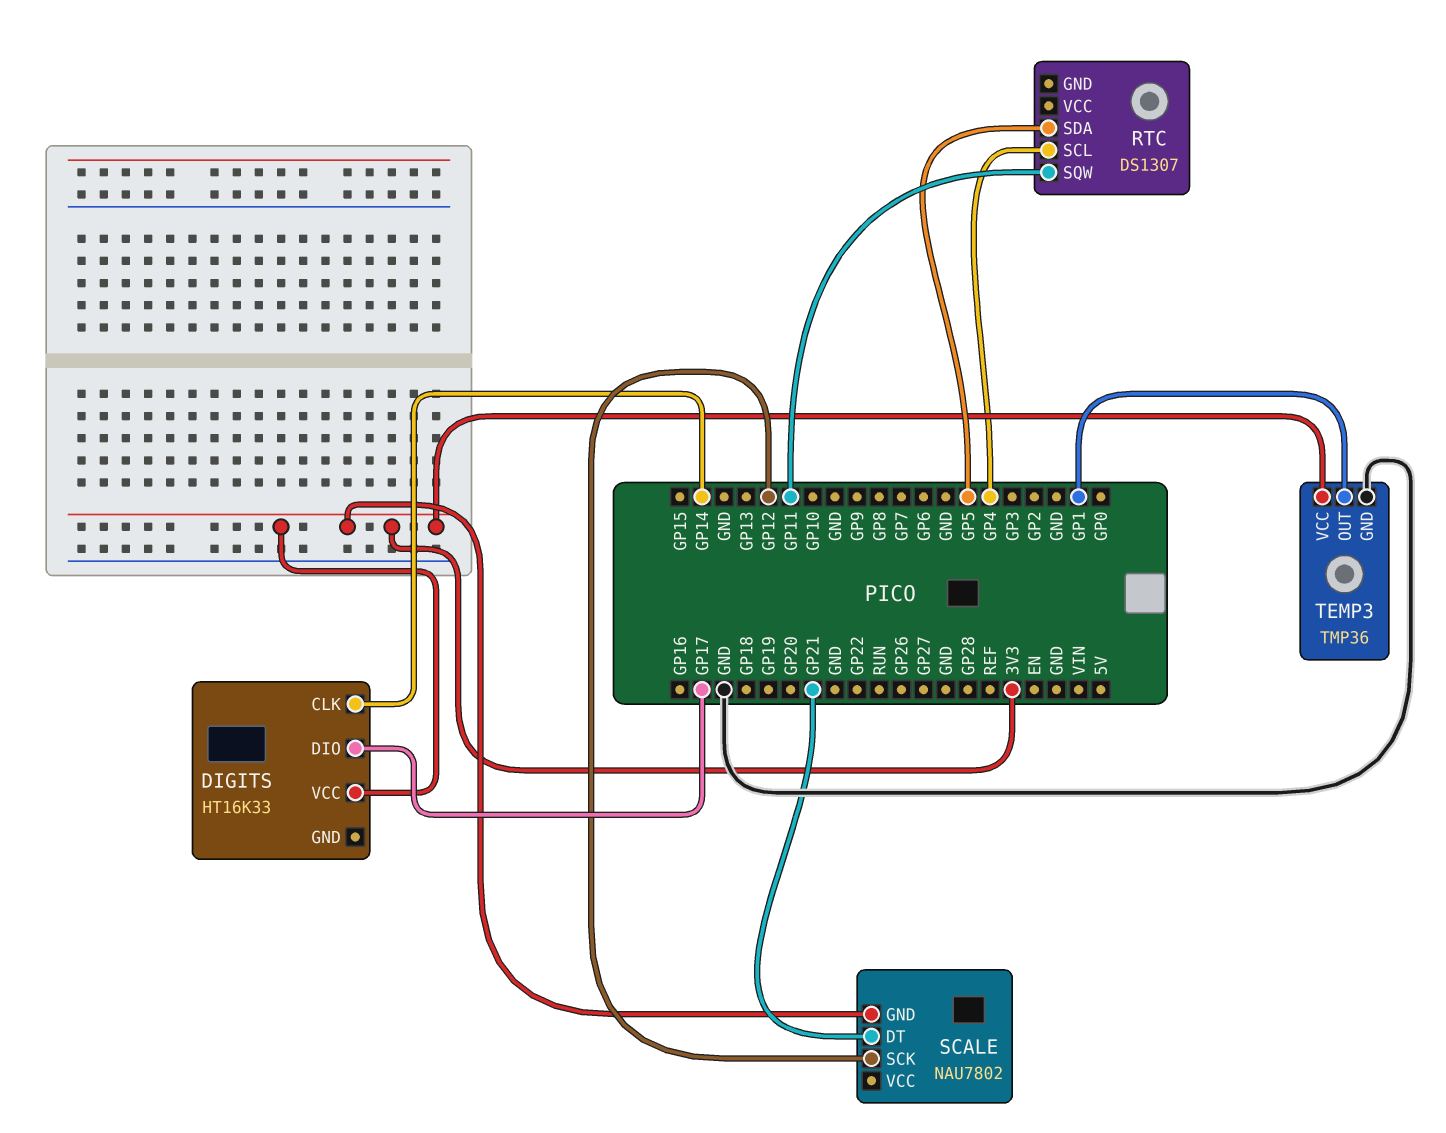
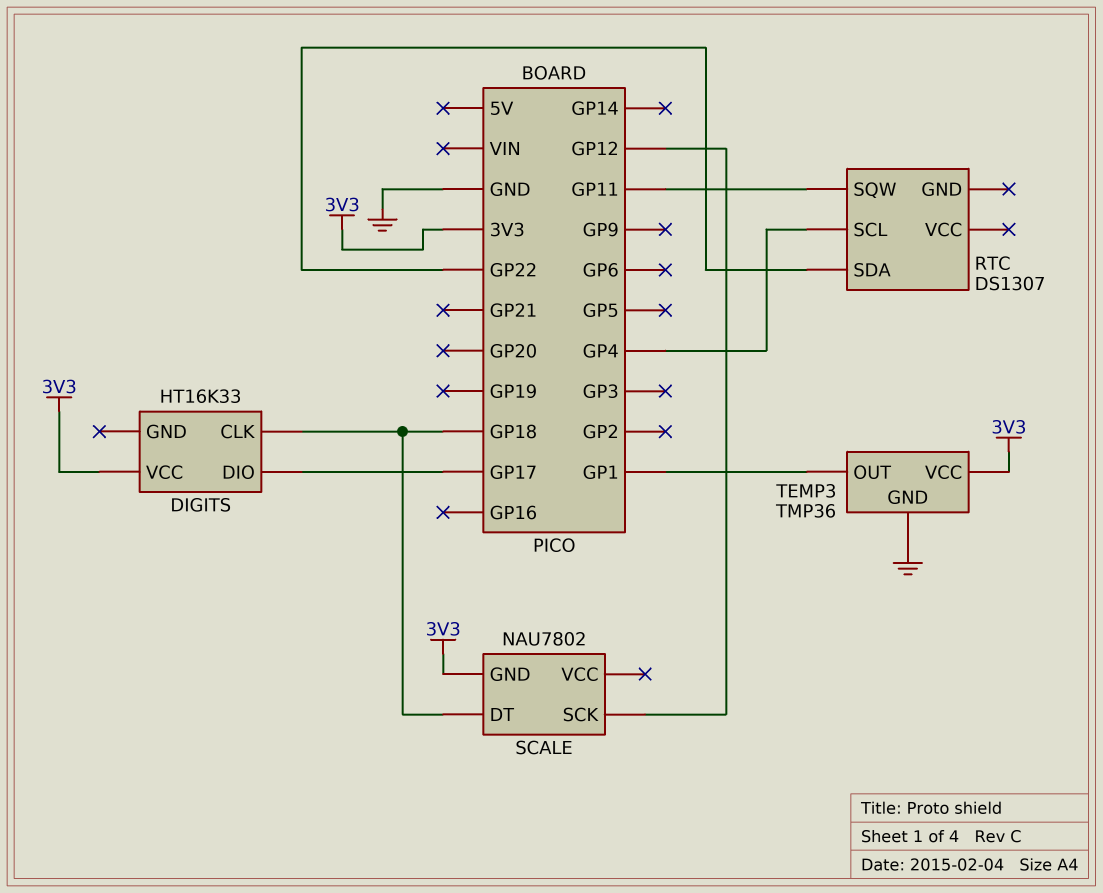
DIGITS pin CLK: GP14 -> GP18
RTC pin SDA: GP5 -> GP22
SCALE pin DT: GP21 -> GP18

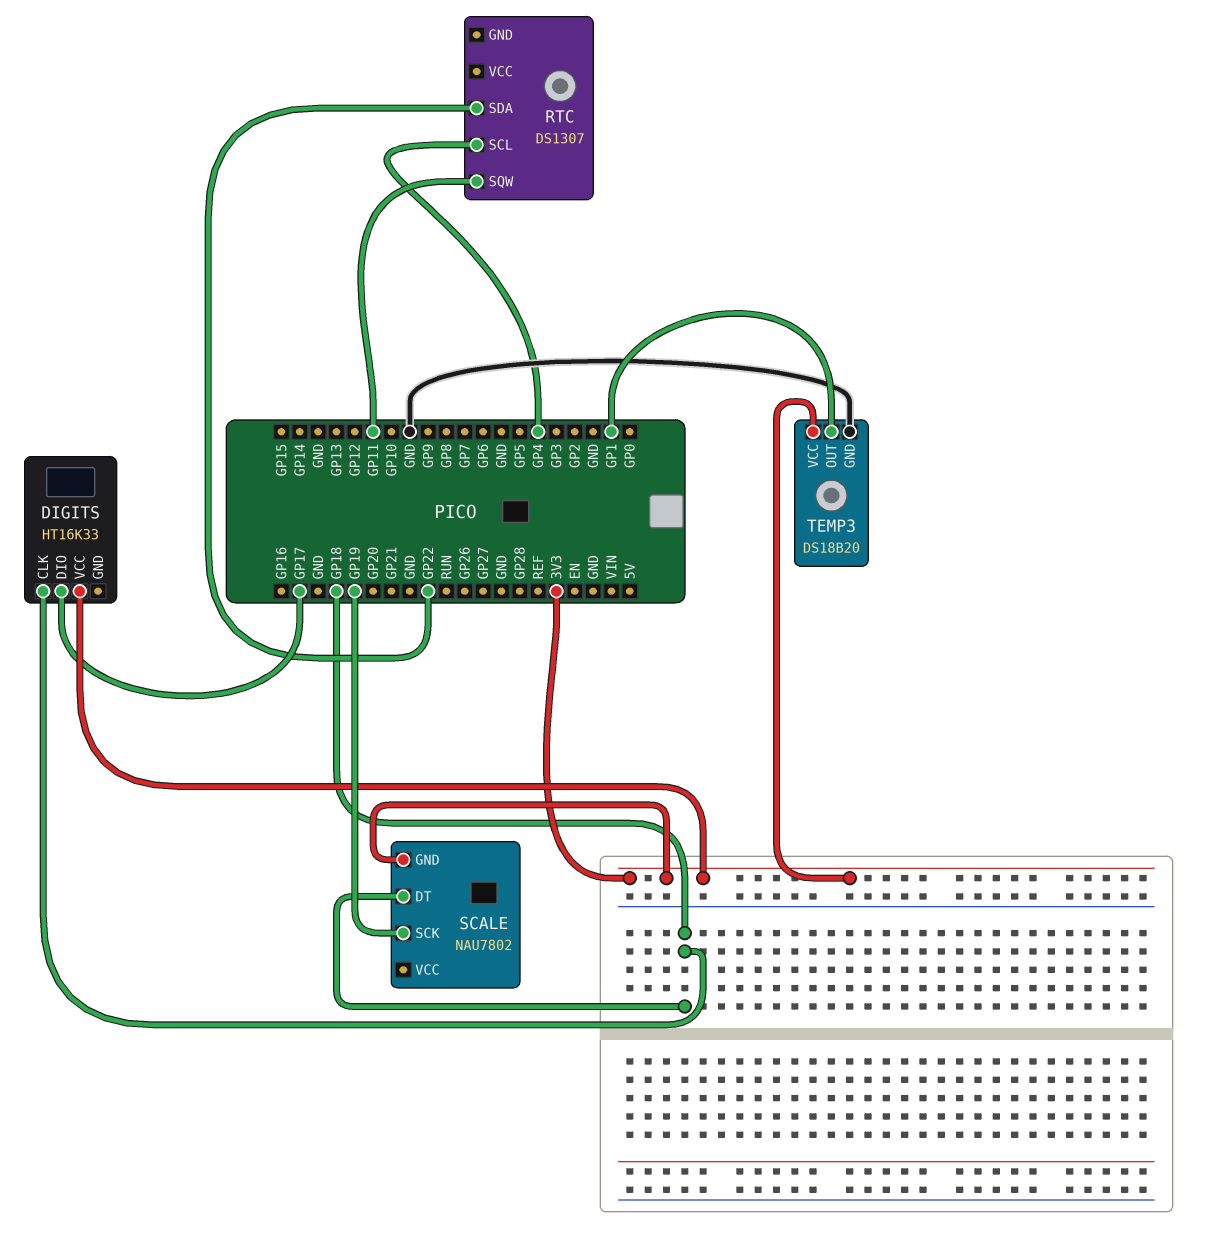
SCALE pin SCK: GP12 -> GP19
TEMP3: TMP36 -> DS18B20

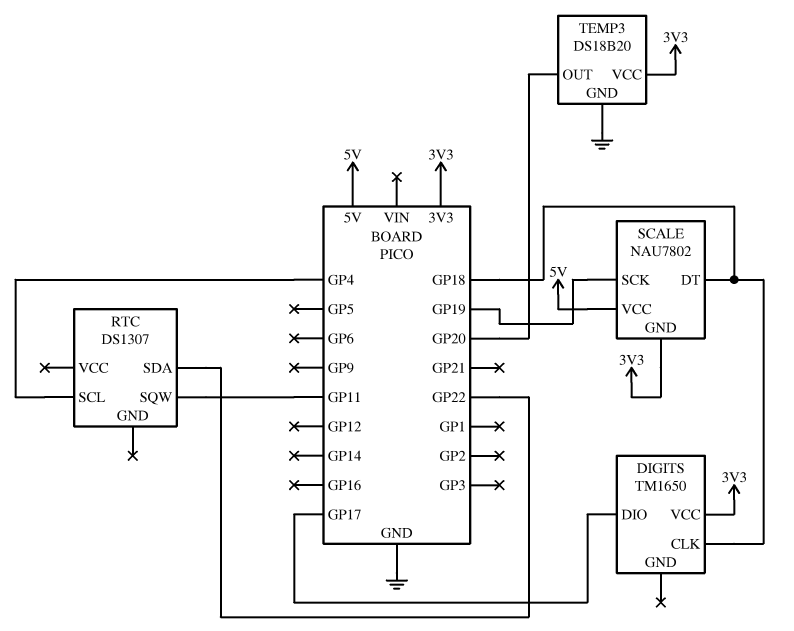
DIGITS: HT16K33 -> TM1650
SCALE pin VCC: none -> 5V
TEMP3 pin OUT: GP1 -> GP20

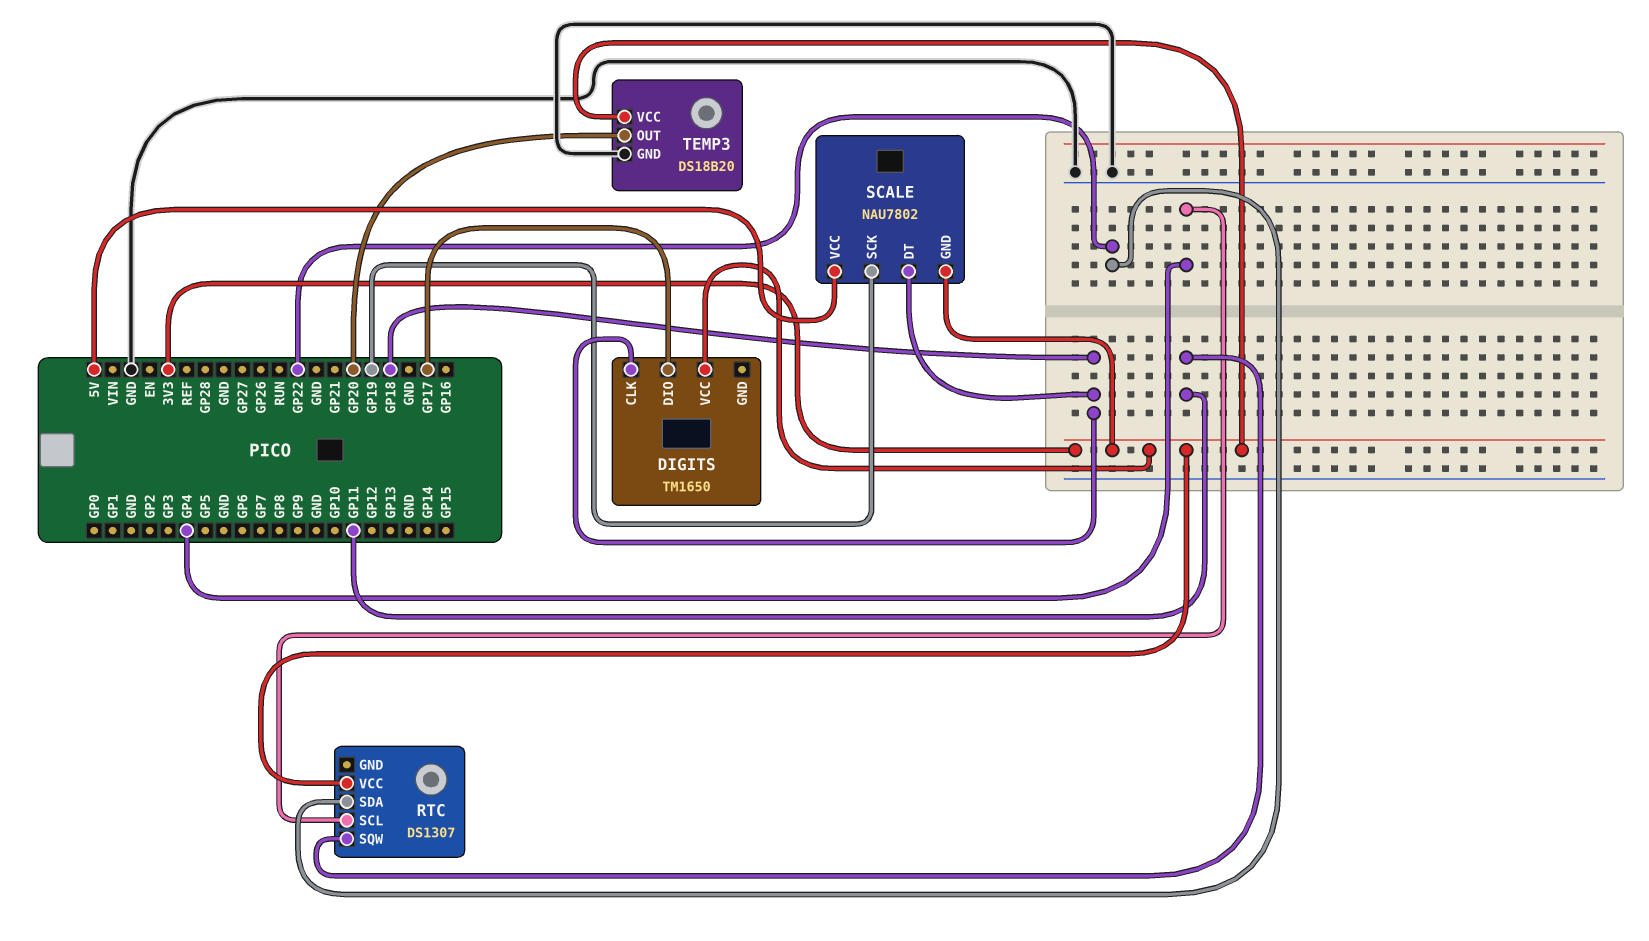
RTC pin VCC: none -> 3V3

